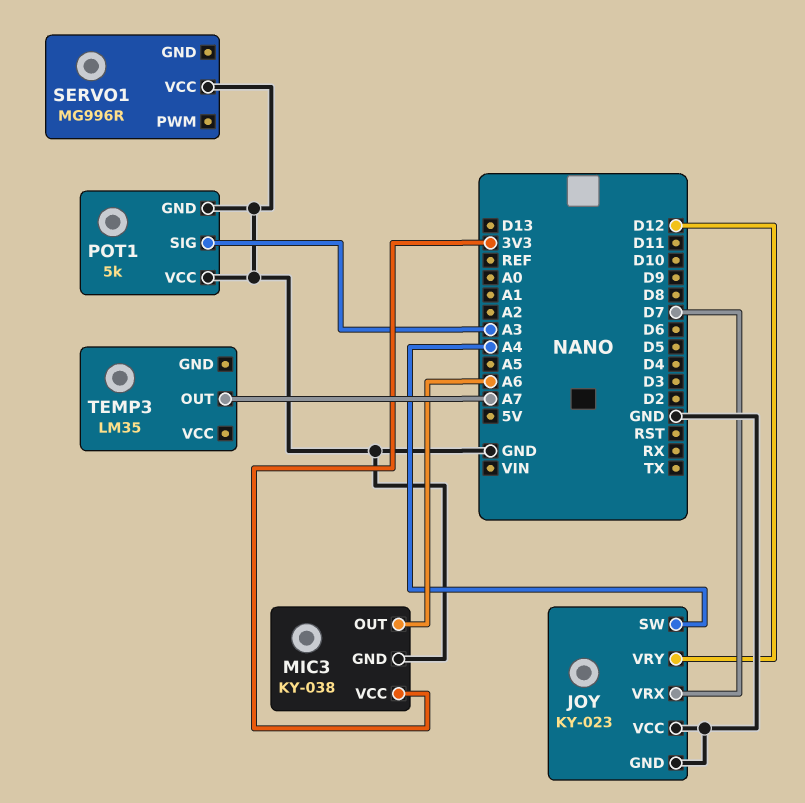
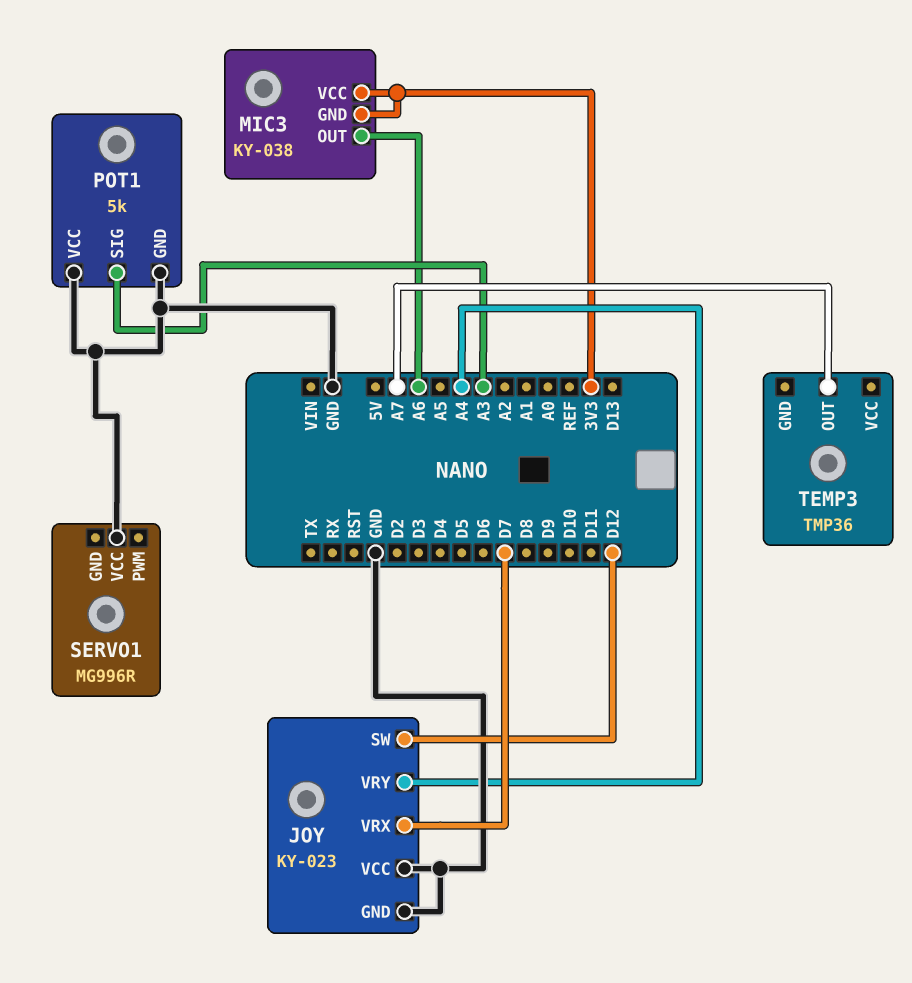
JOY pin SW: A4 -> D12
JOY pin VRY: D12 -> A4
MIC3 pin GND: GND -> 3V3
TEMP3: LM35 -> TMP36

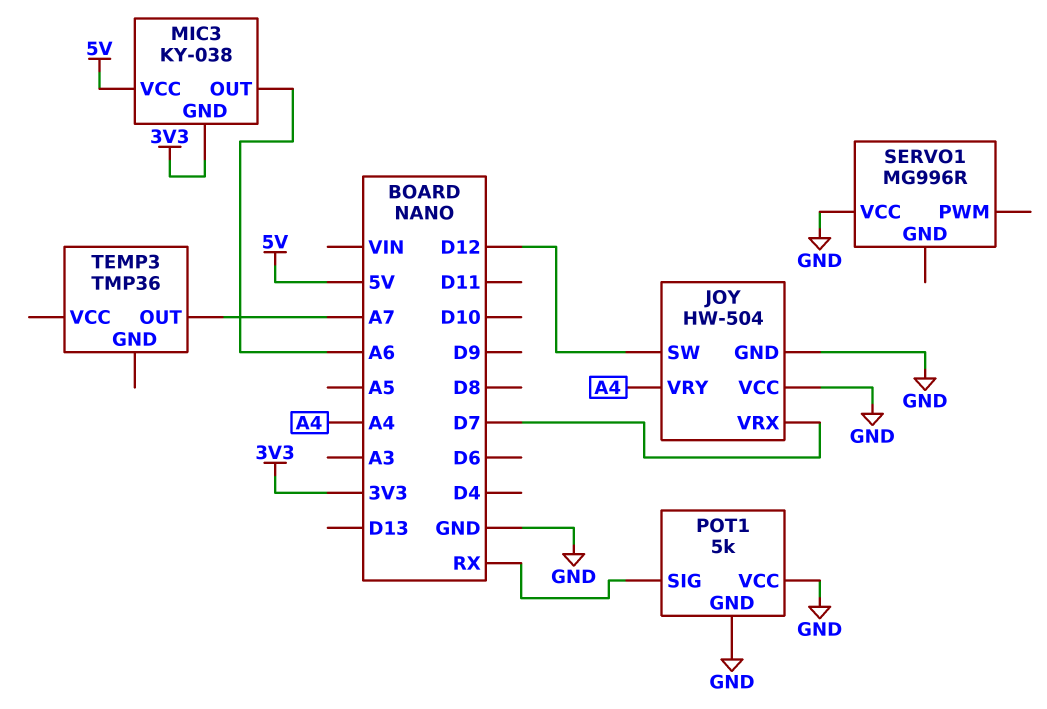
JOY: KY-023 -> HW-504
MIC3 pin VCC: 3V3 -> 5V
POT1 pin SIG: A3 -> RX

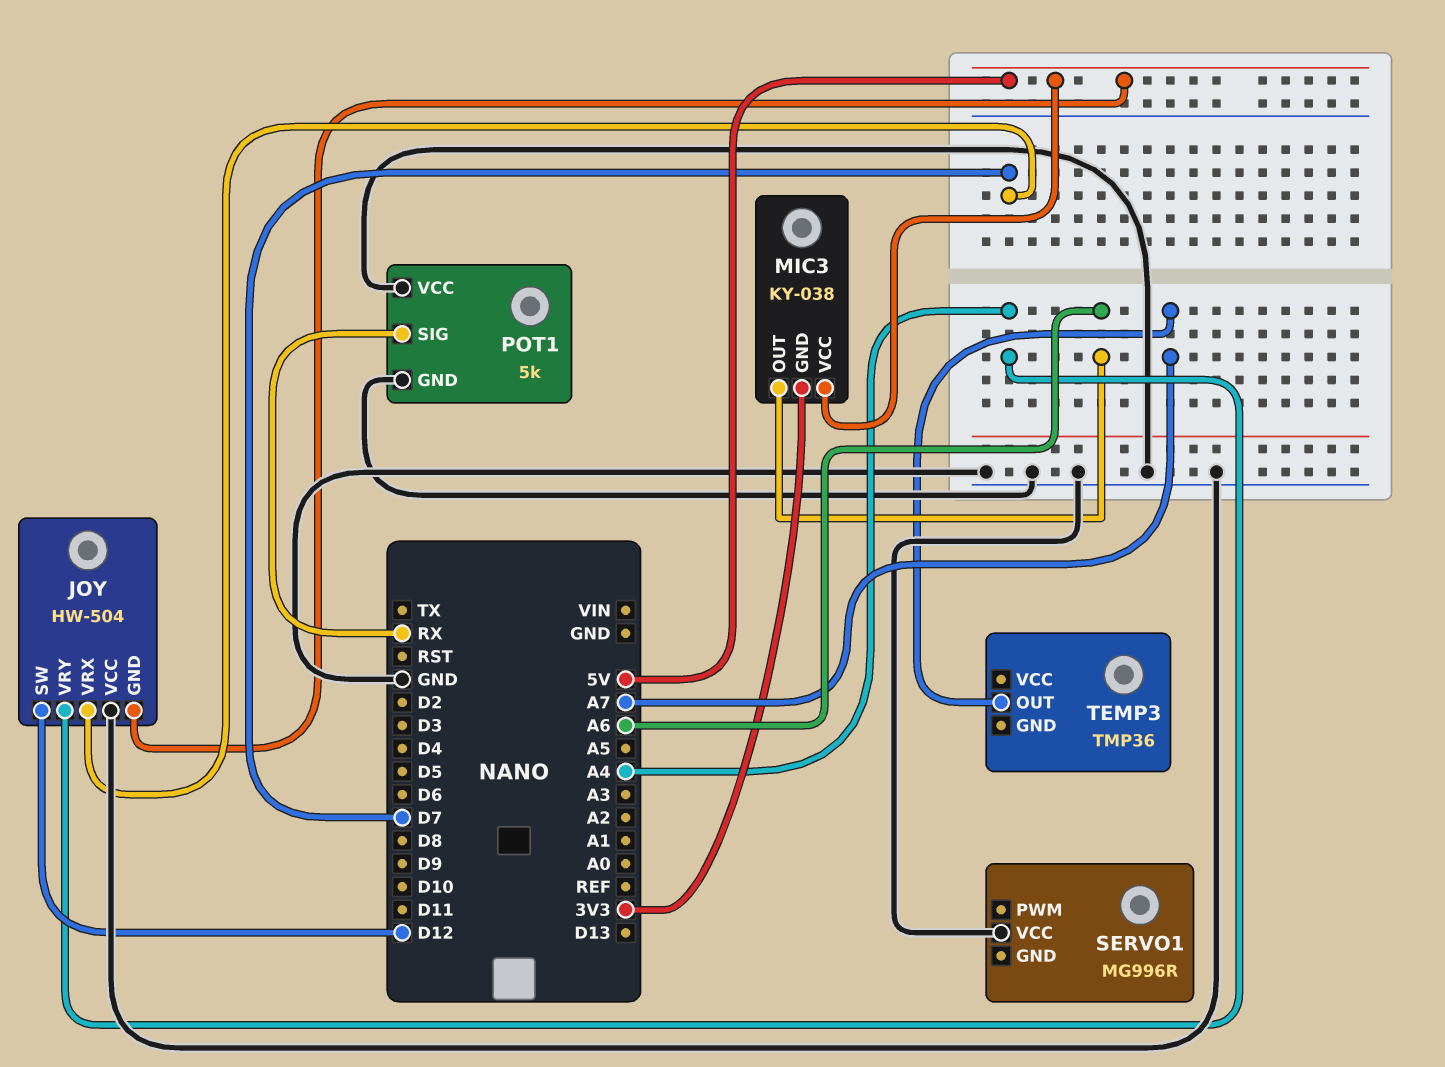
JOY pin GND: GND -> 5V

